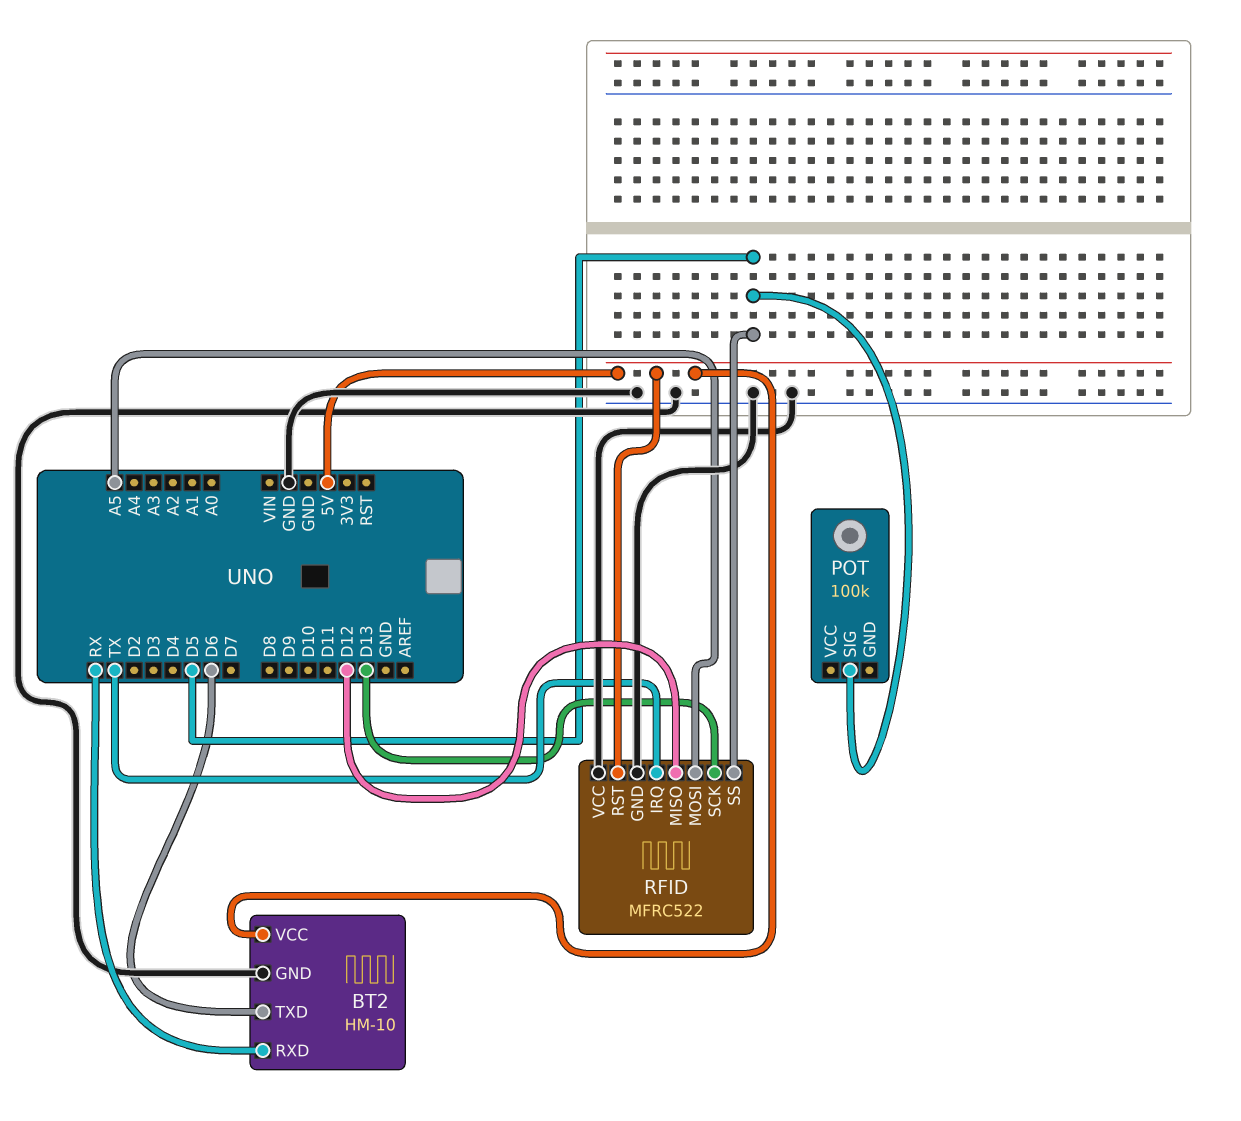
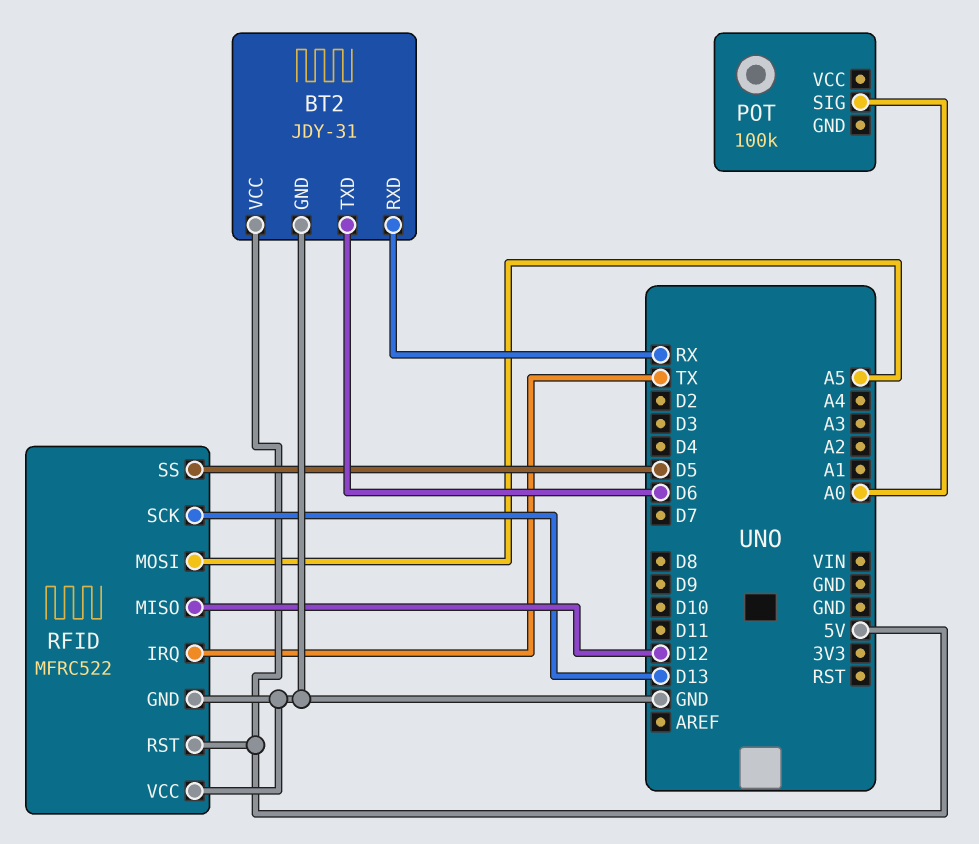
BT2: HM-10 -> JDY-31
POT pin SIG: D5 -> A0

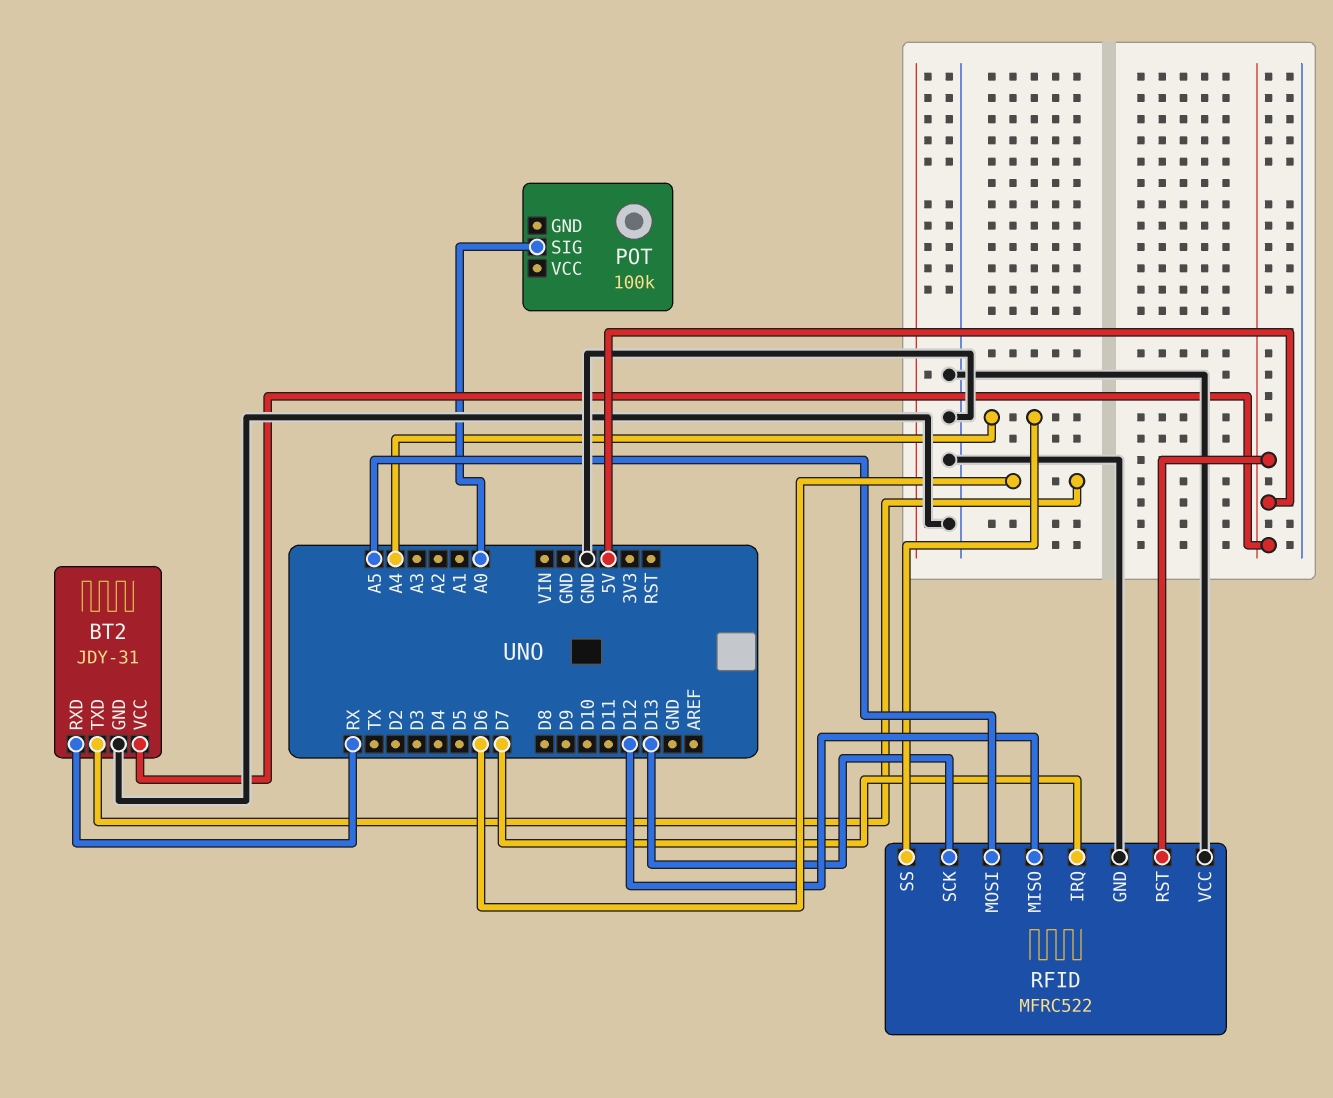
RFID pin IRQ: TX -> D7
RFID pin SS: D5 -> A4

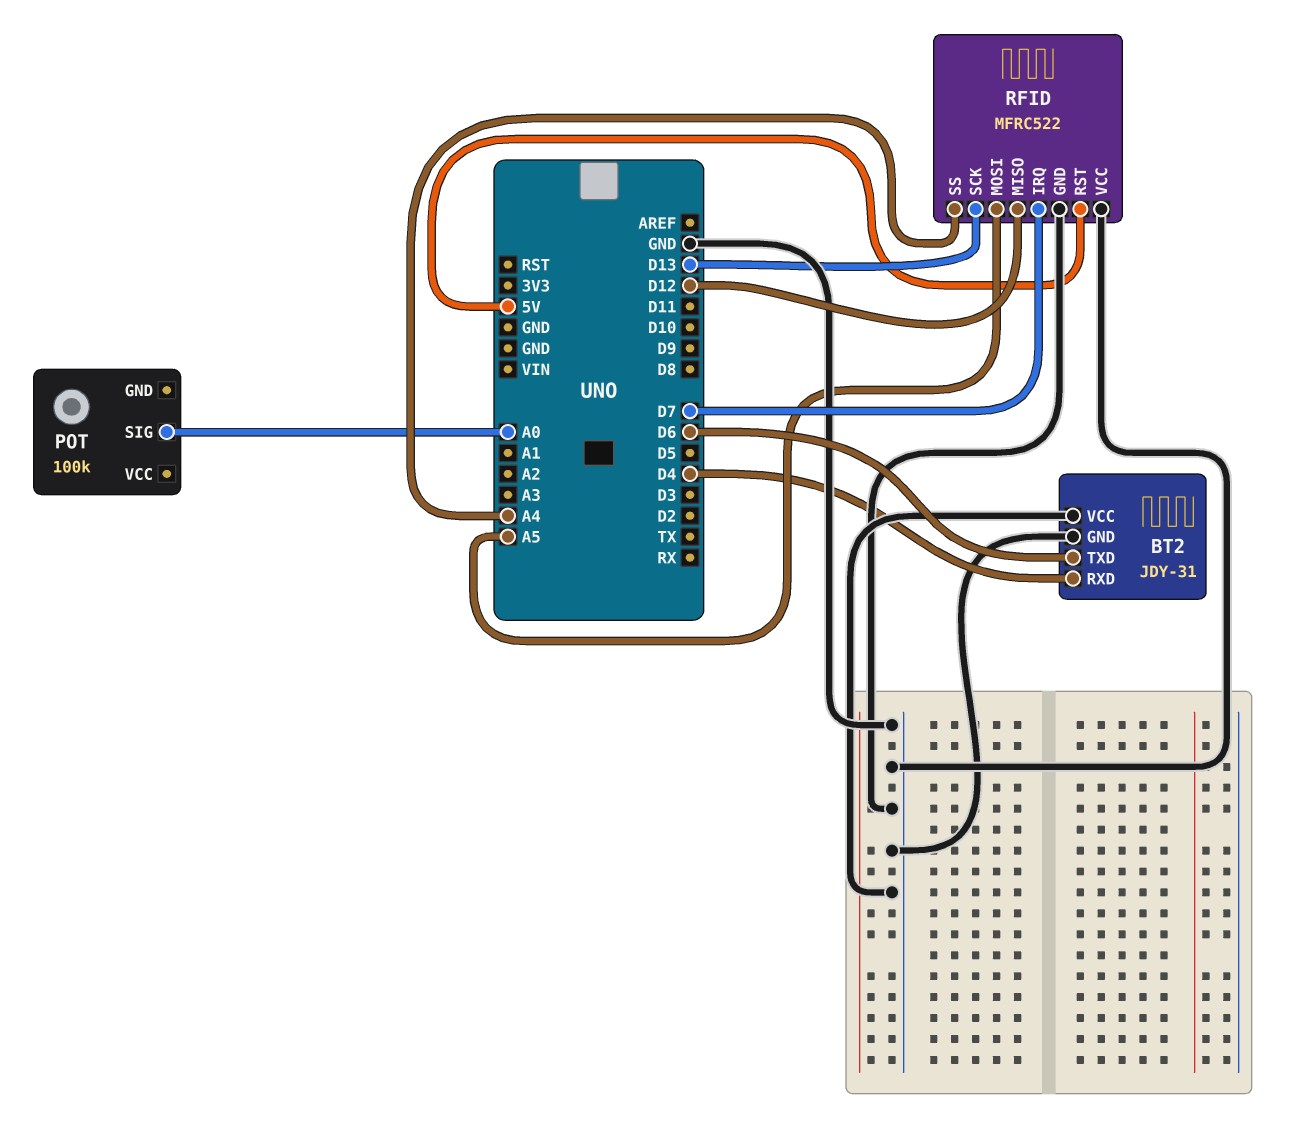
BT2 pin RXD: RX -> D4
BT2 pin VCC: 5V -> GND

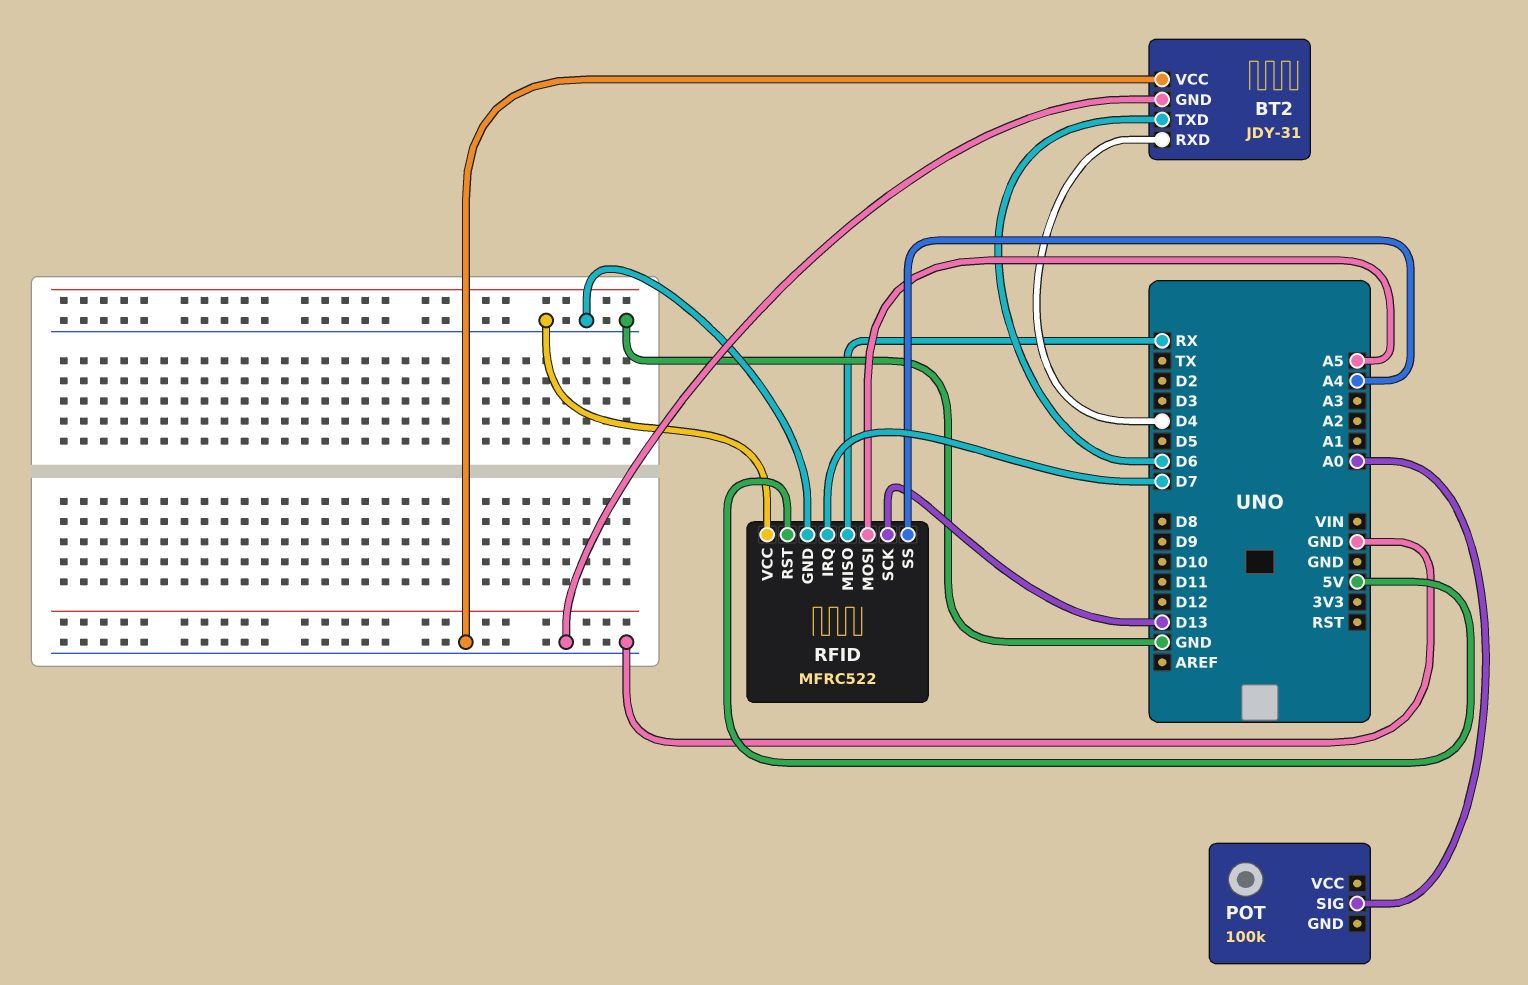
RFID pin MISO: D12 -> RX

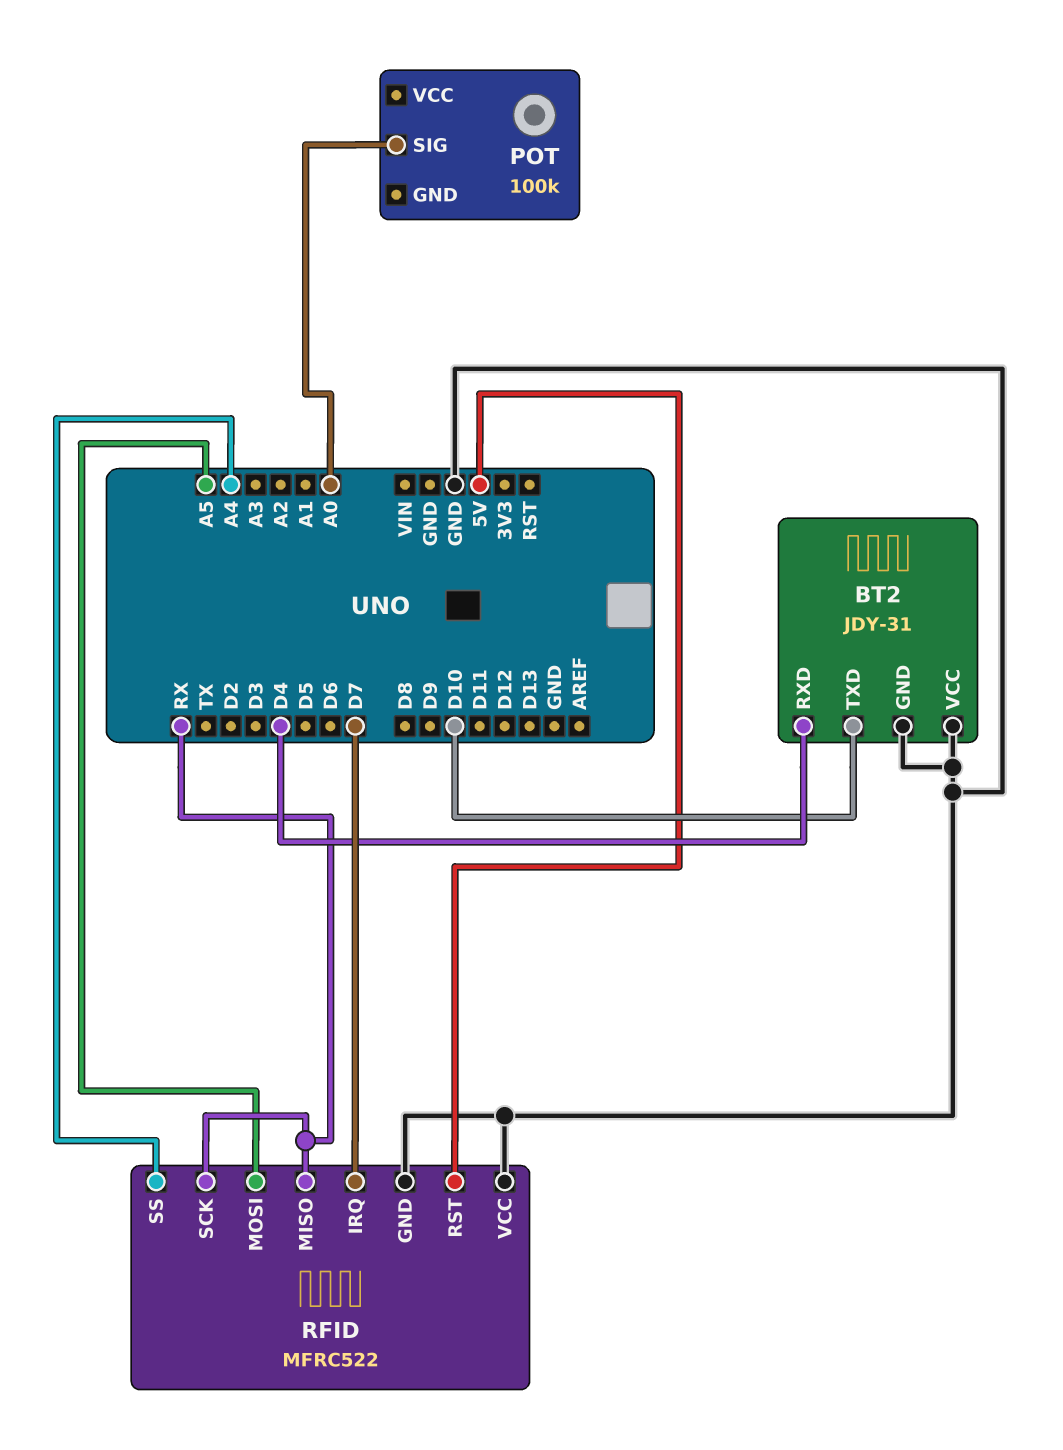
BT2 pin TXD: D6 -> D10
RFID pin SCK: D13 -> RX

